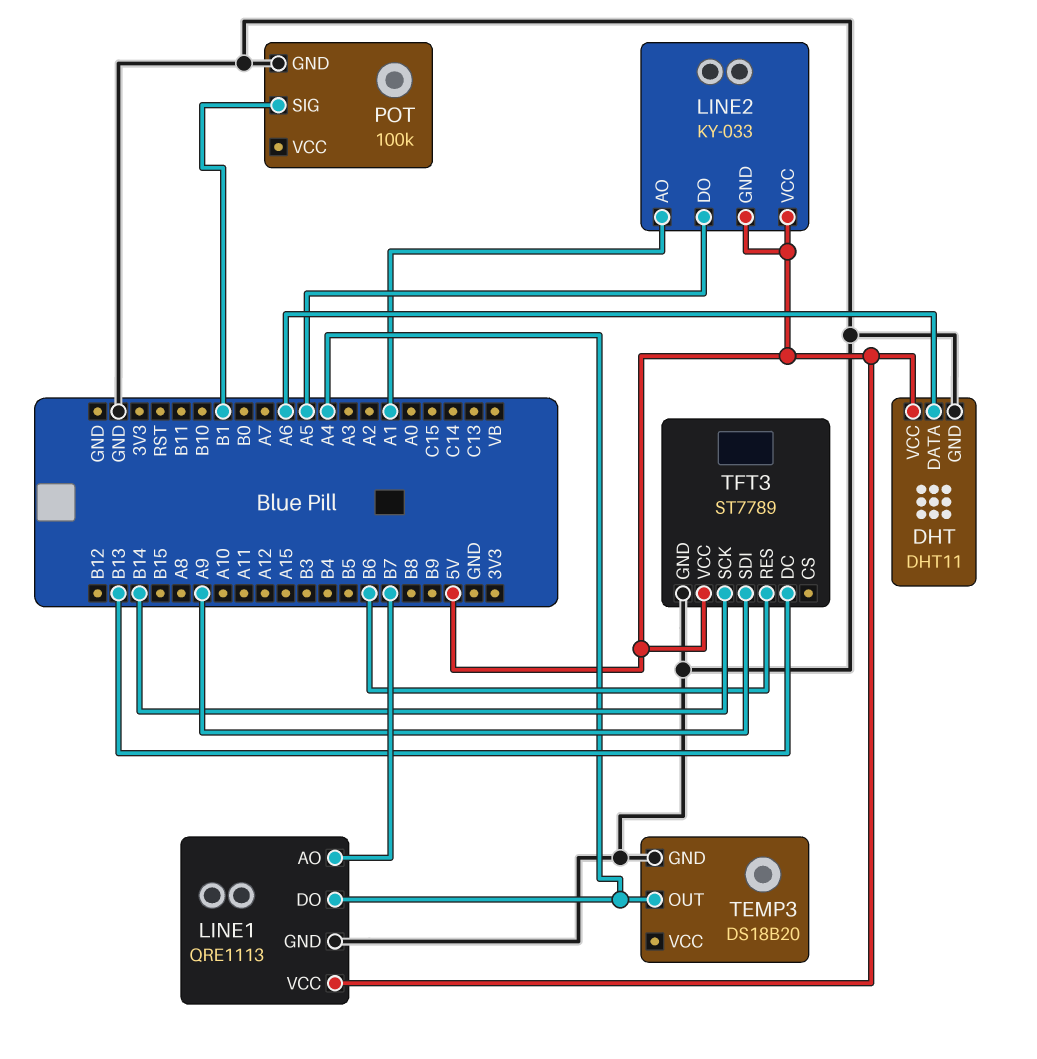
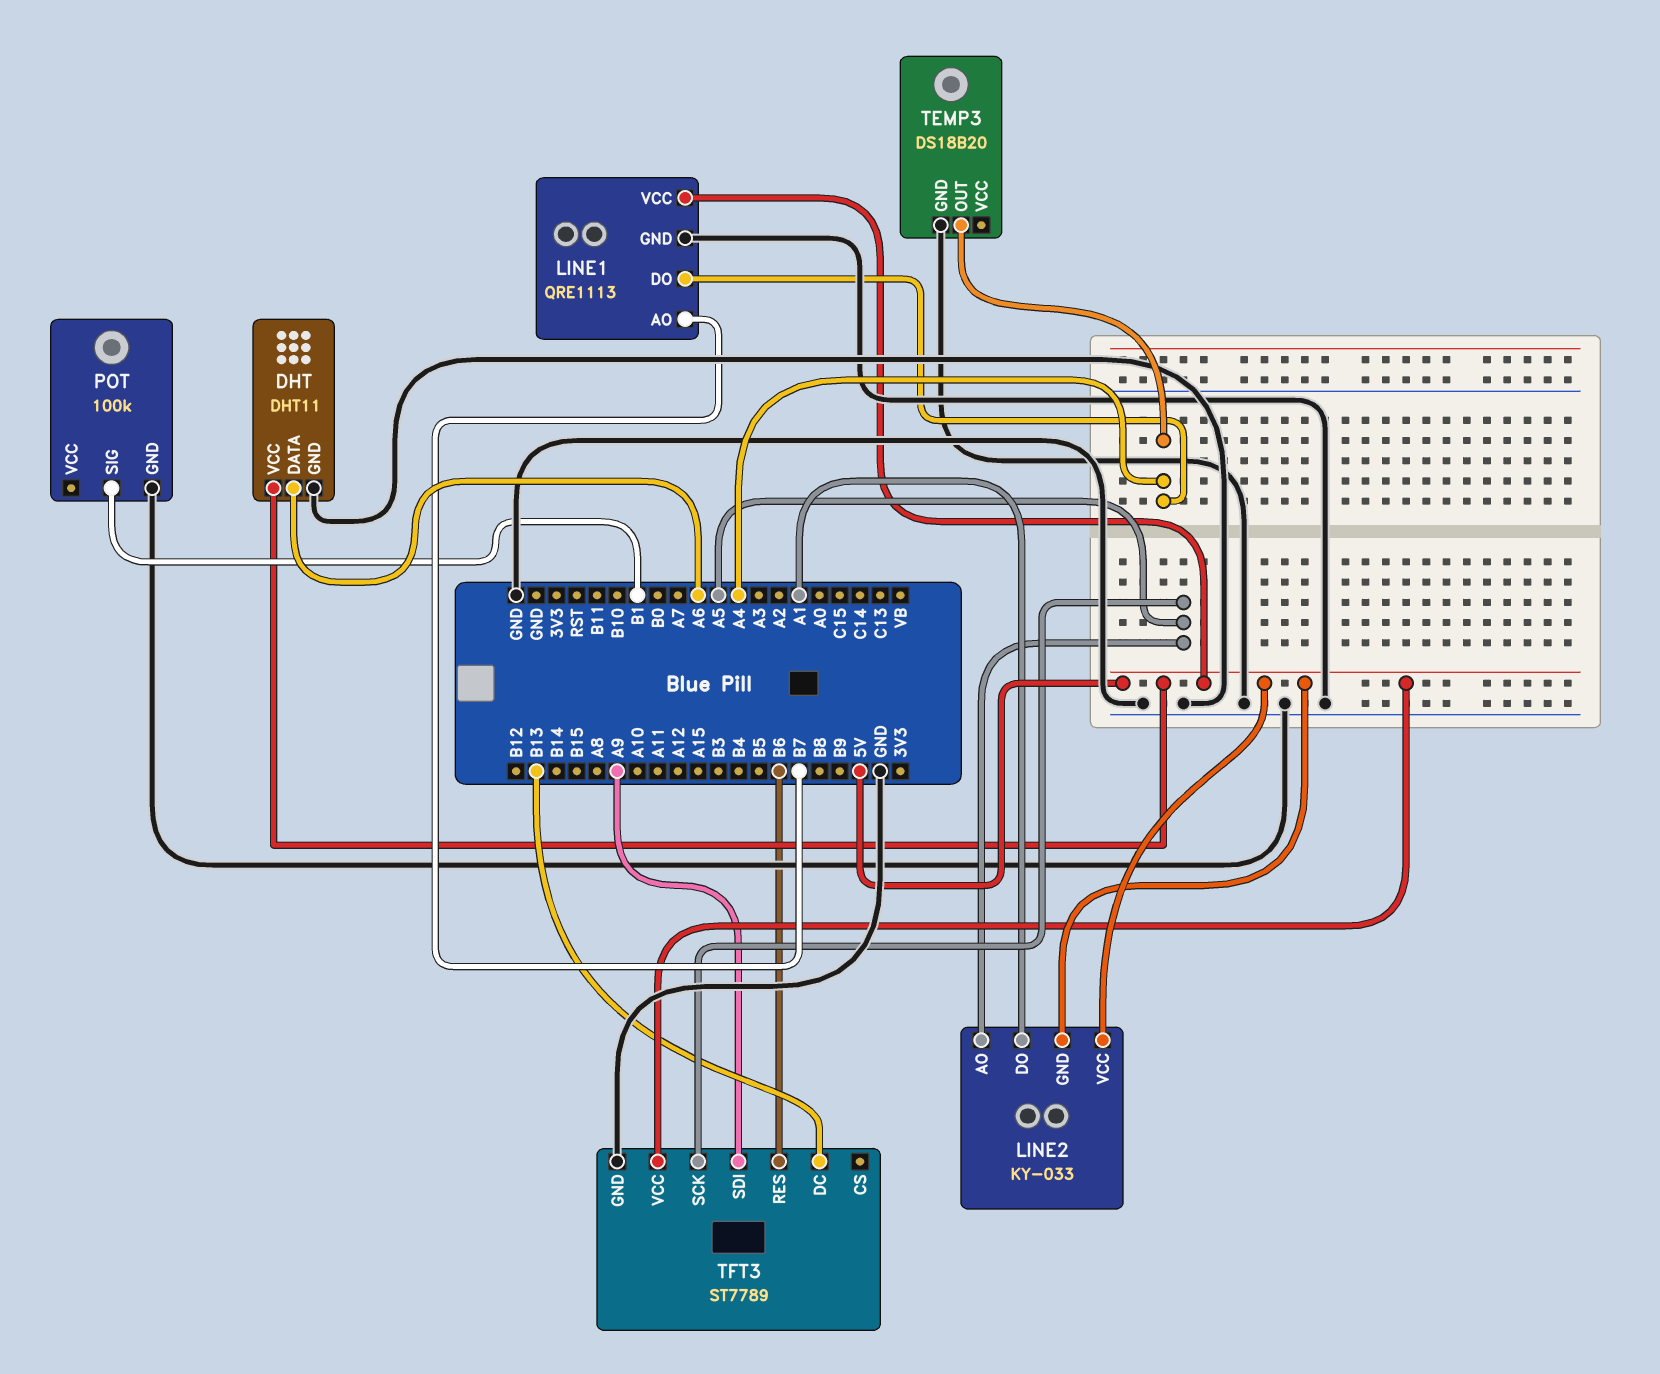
LINE2 pin AO: A1 -> A5
LINE2 pin DO: A5 -> A1
TFT3 pin SCK: B14 -> A5

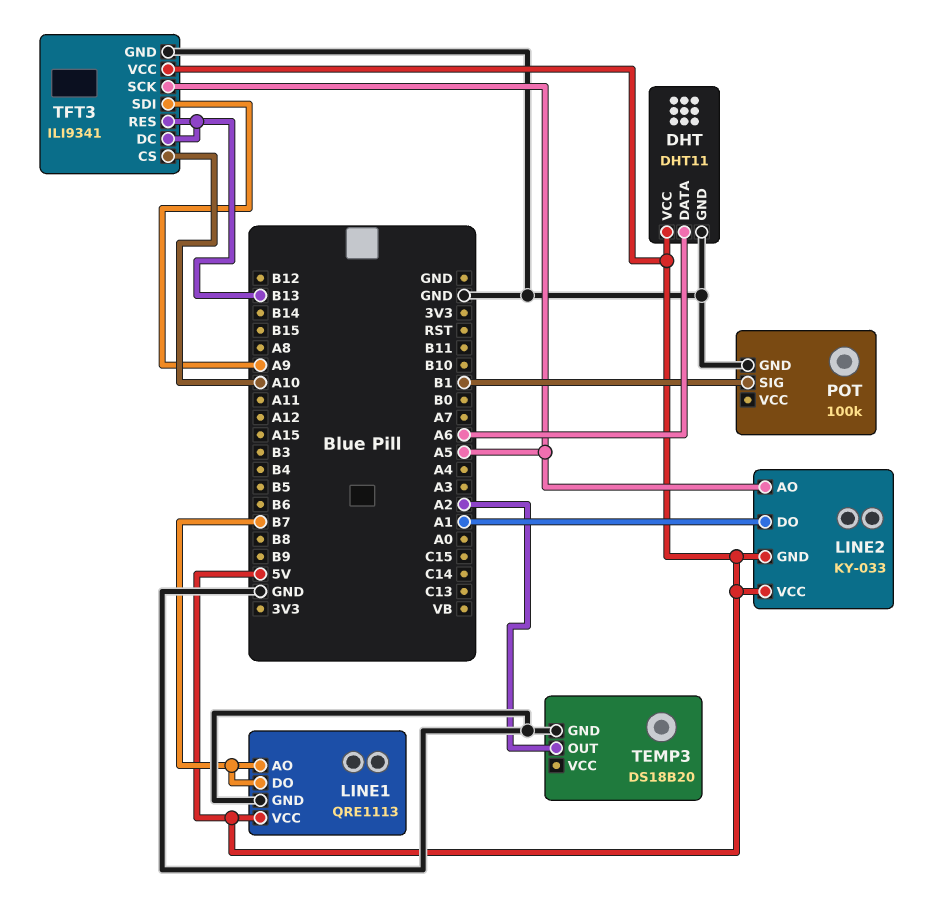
LINE1 pin DO: A4 -> B7
TEMP3 pin OUT: A4 -> A2
TFT3: ST7789 -> ILI9341
TFT3 pin CS: none -> A10
TFT3 pin RES: B6 -> B13

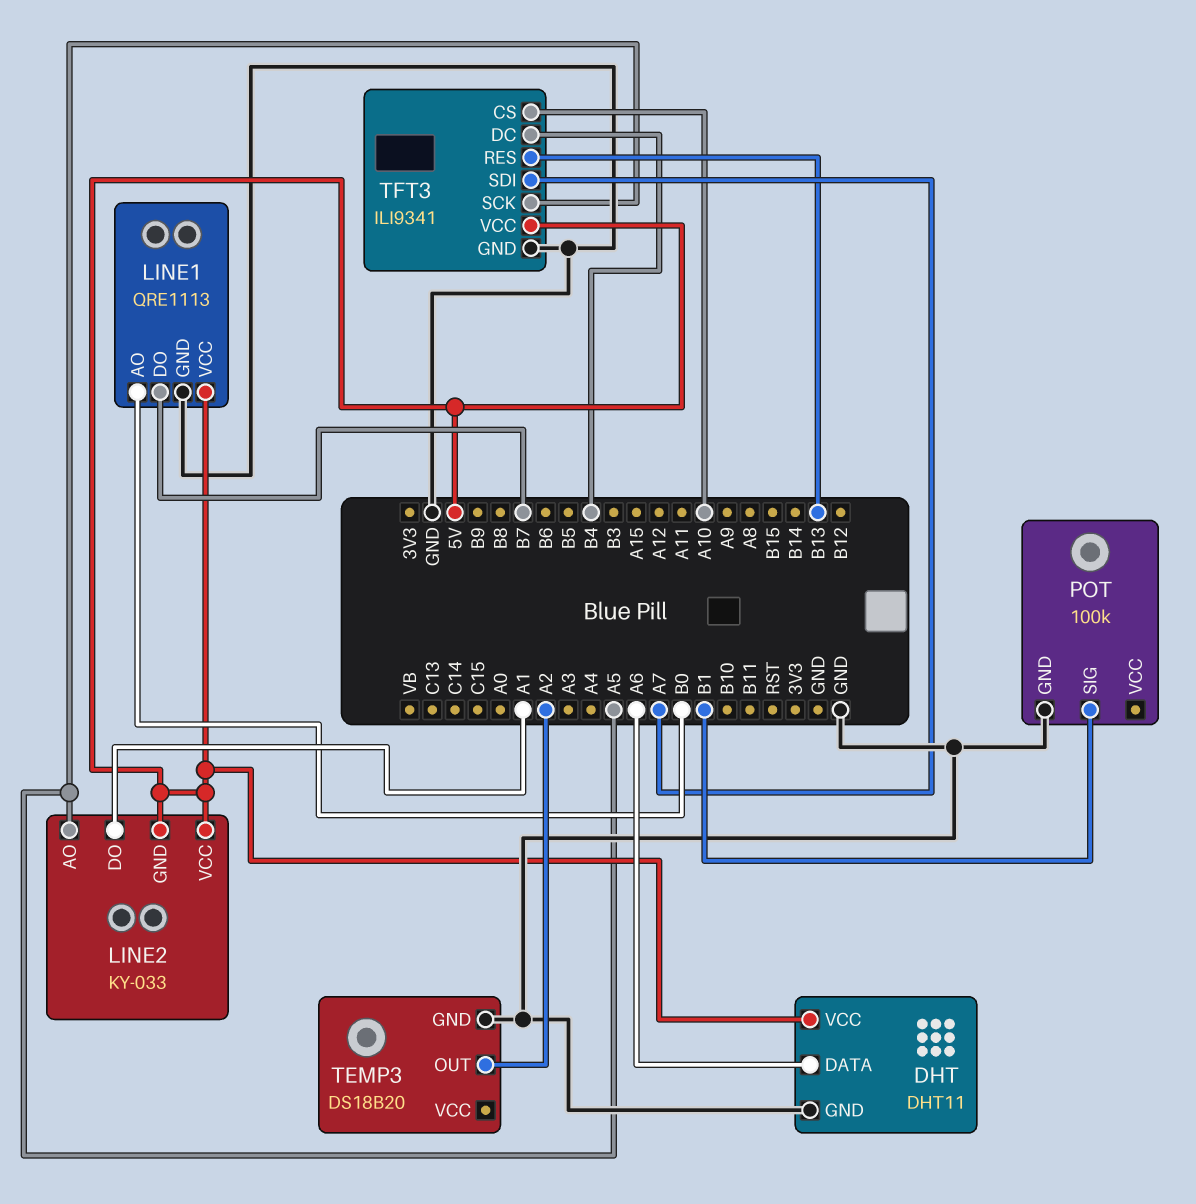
LINE1 pin AO: B7 -> B0
TFT3 pin DC: B13 -> B4
TFT3 pin SDI: A9 -> A7

